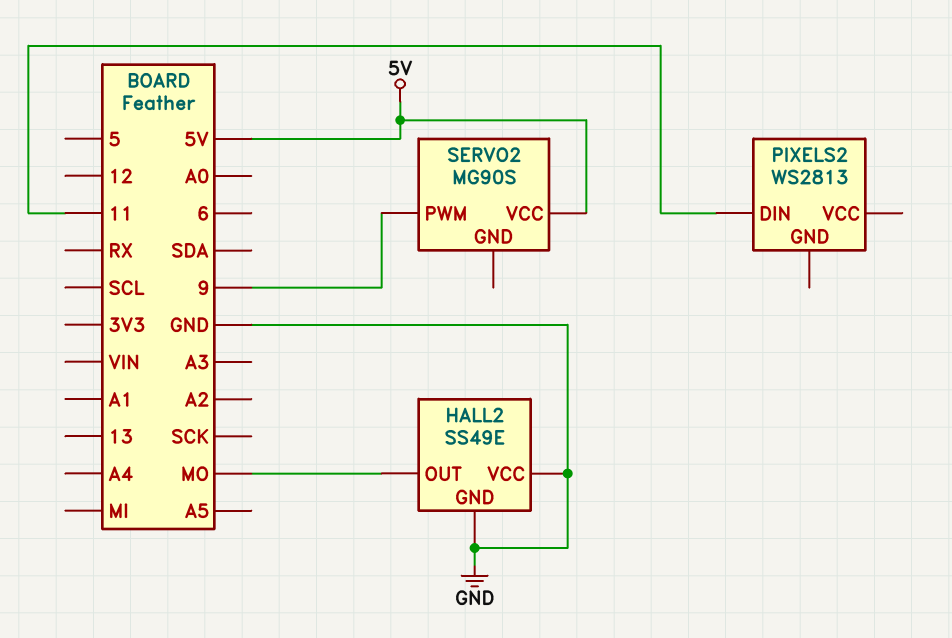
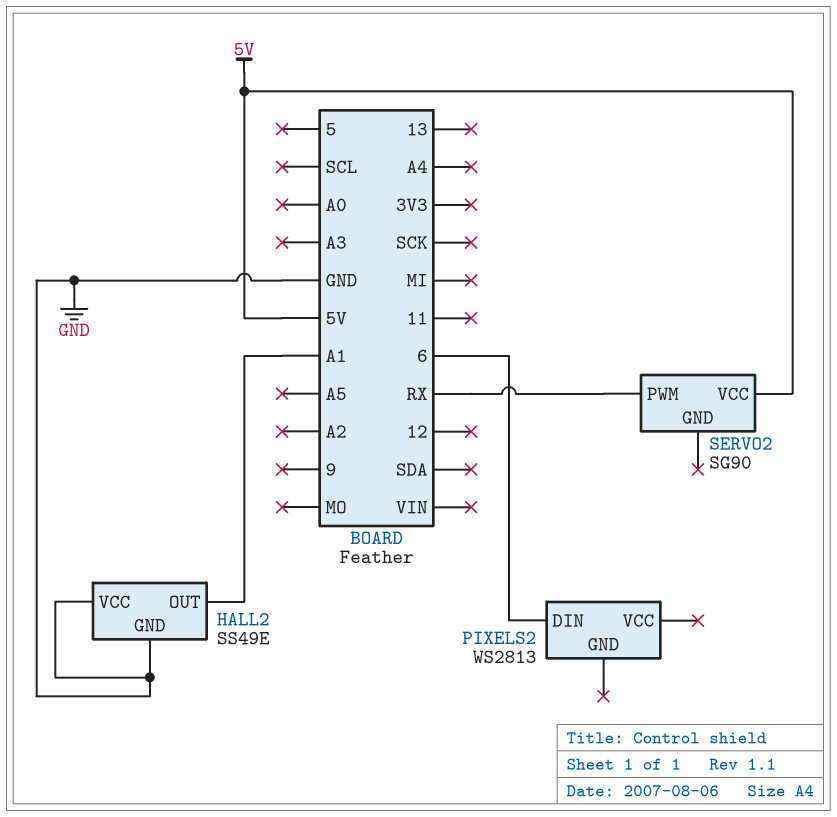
HALL2 pin OUT: MO -> A1
PIXELS2 pin DIN: 11 -> 6
SERVO2: MG90S -> SG90
SERVO2 pin PWM: 9 -> RX

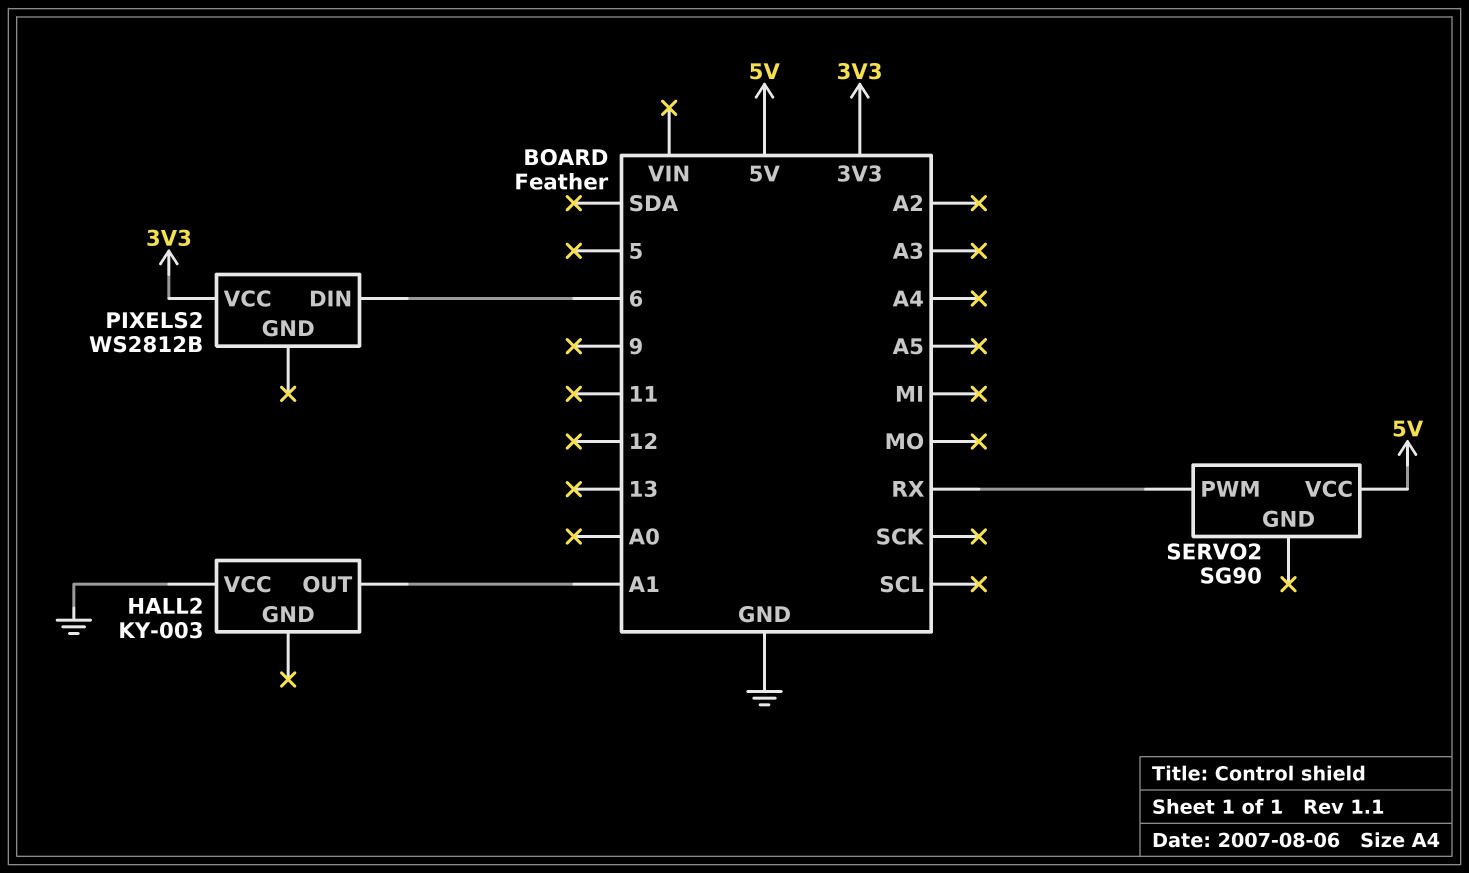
HALL2: SS49E -> KY-003
HALL2 pin GND: GND -> none
PIXELS2: WS2813 -> WS2812B
PIXELS2 pin VCC: none -> 3V3

